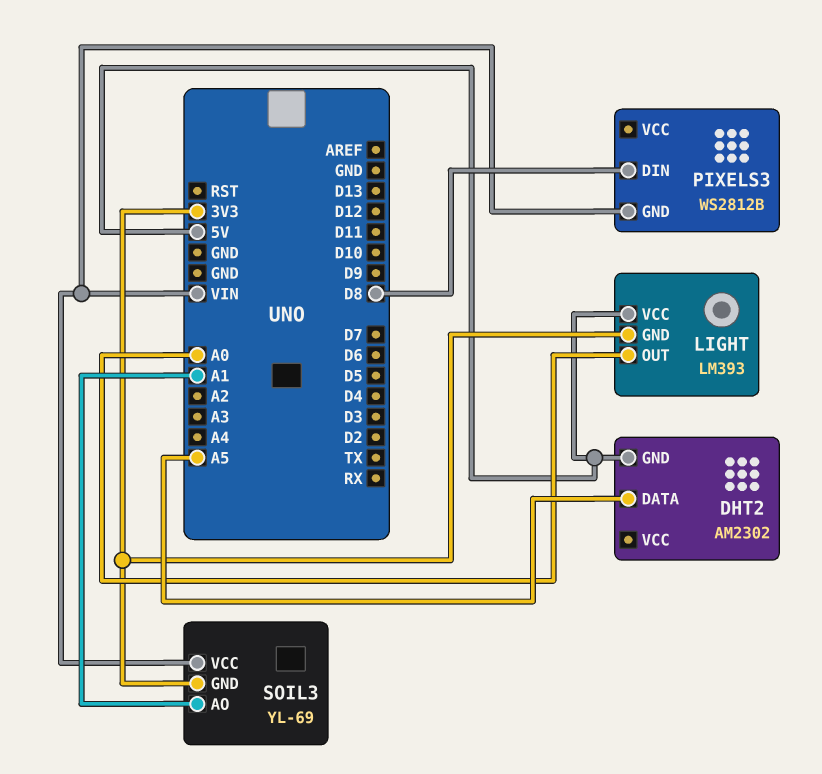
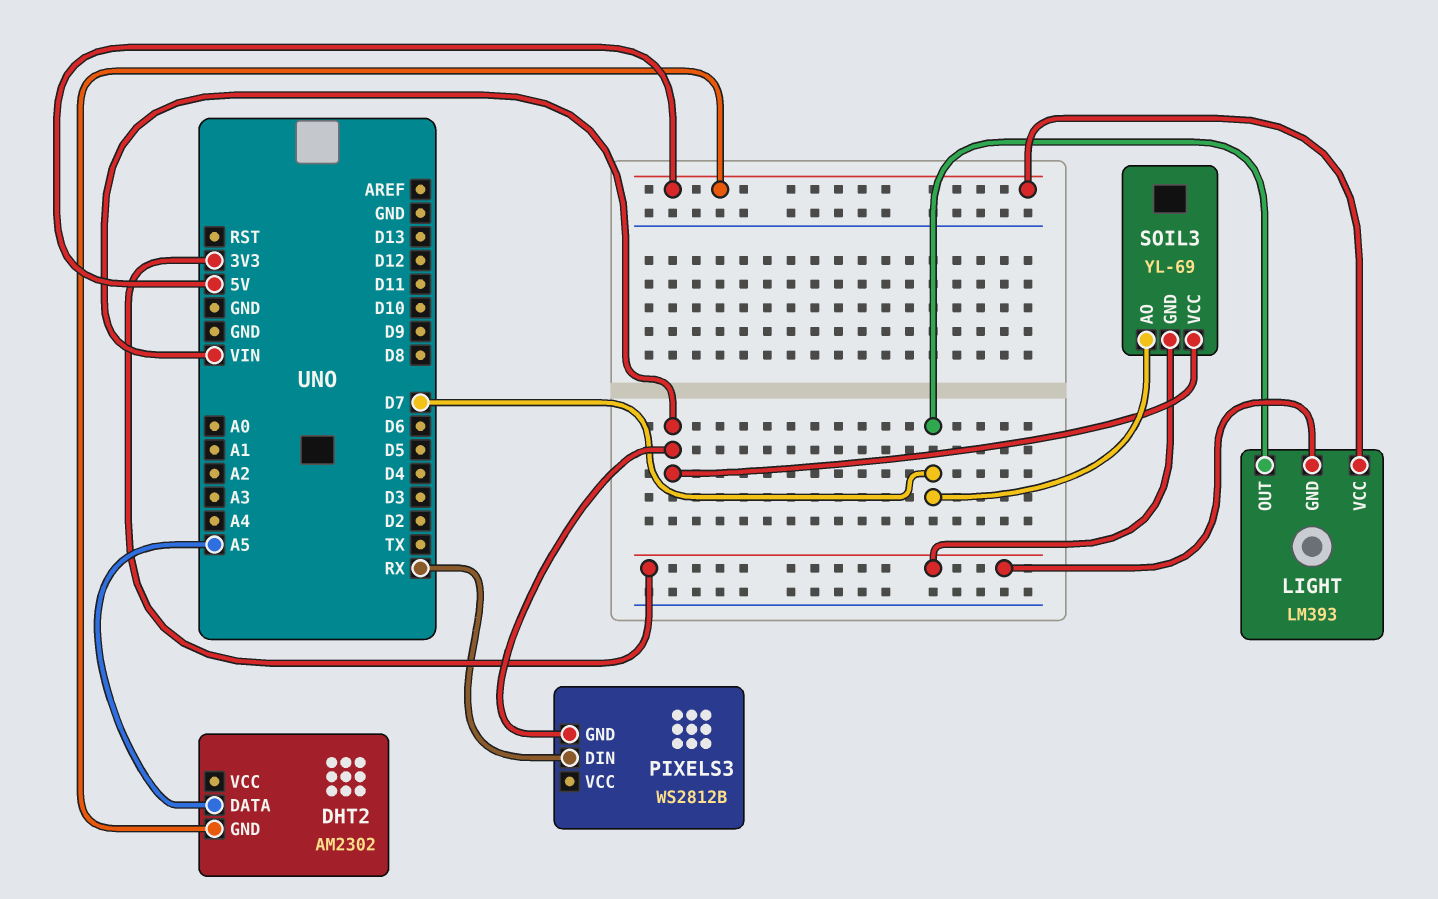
LIGHT pin OUT: A0 -> D7
PIXELS3 pin DIN: D8 -> RX
SOIL3 pin AO: A1 -> D7

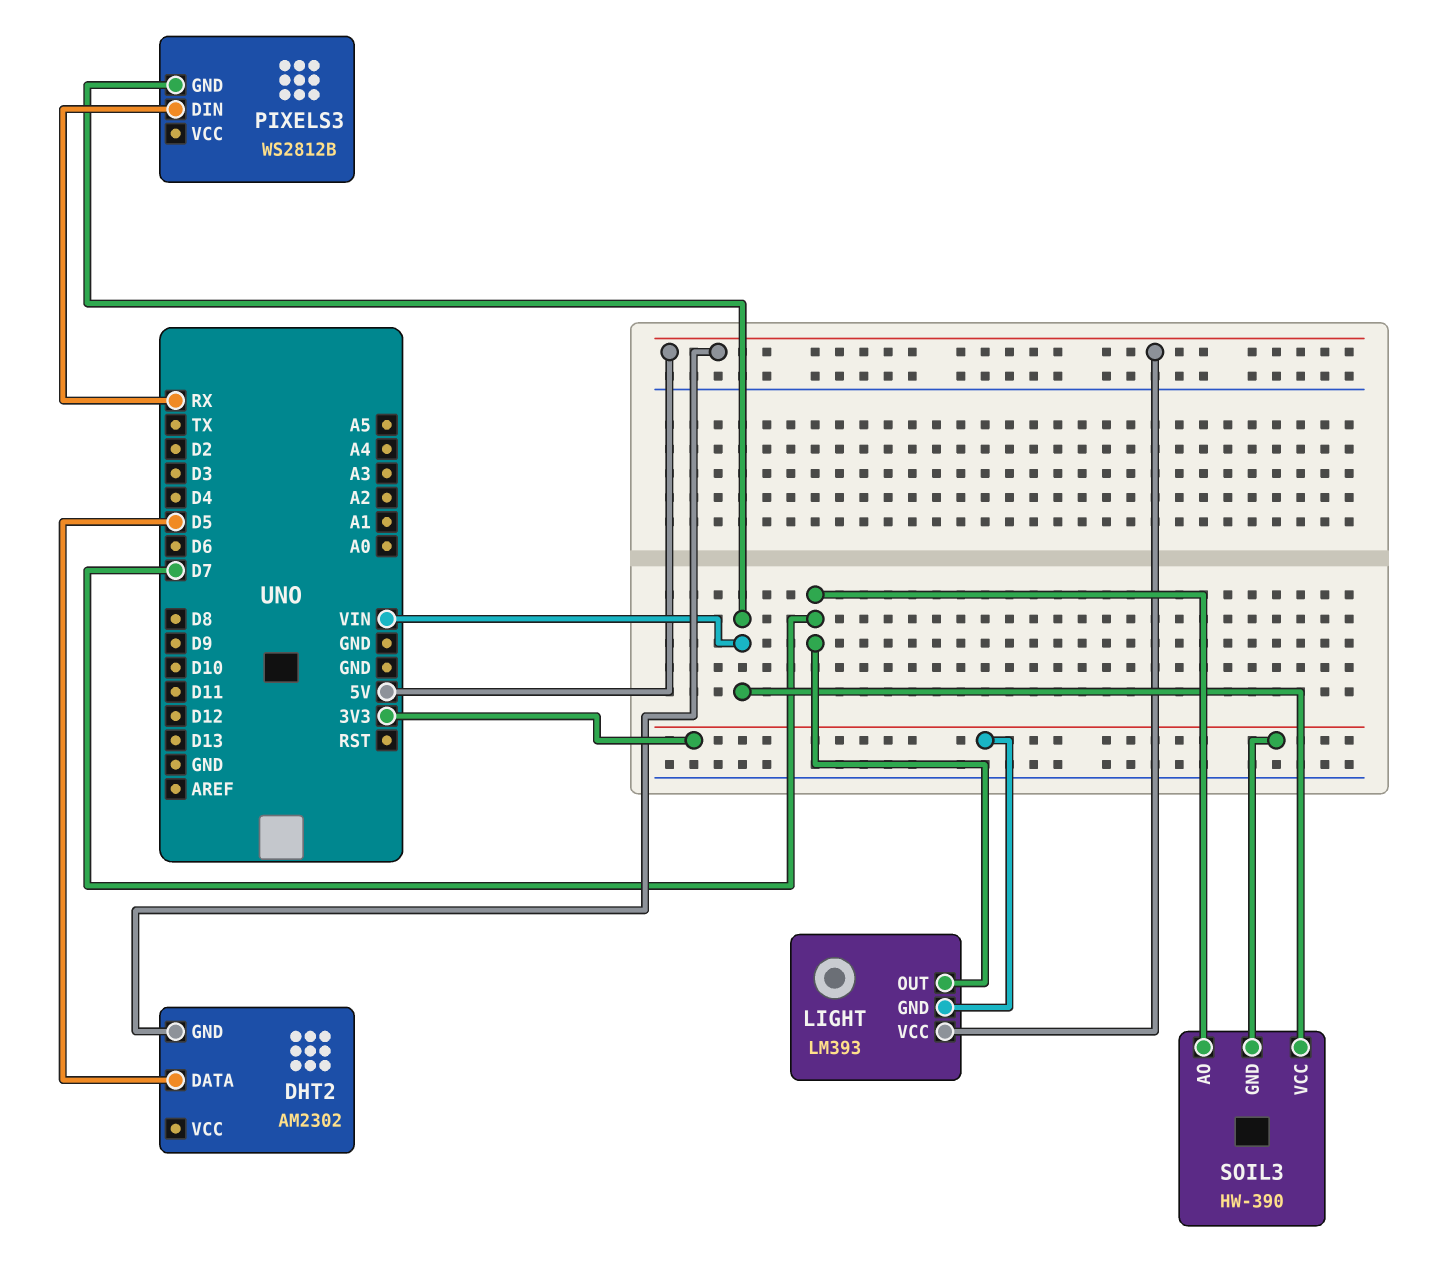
DHT2 pin DATA: A5 -> D5
SOIL3: YL-69 -> HW-390

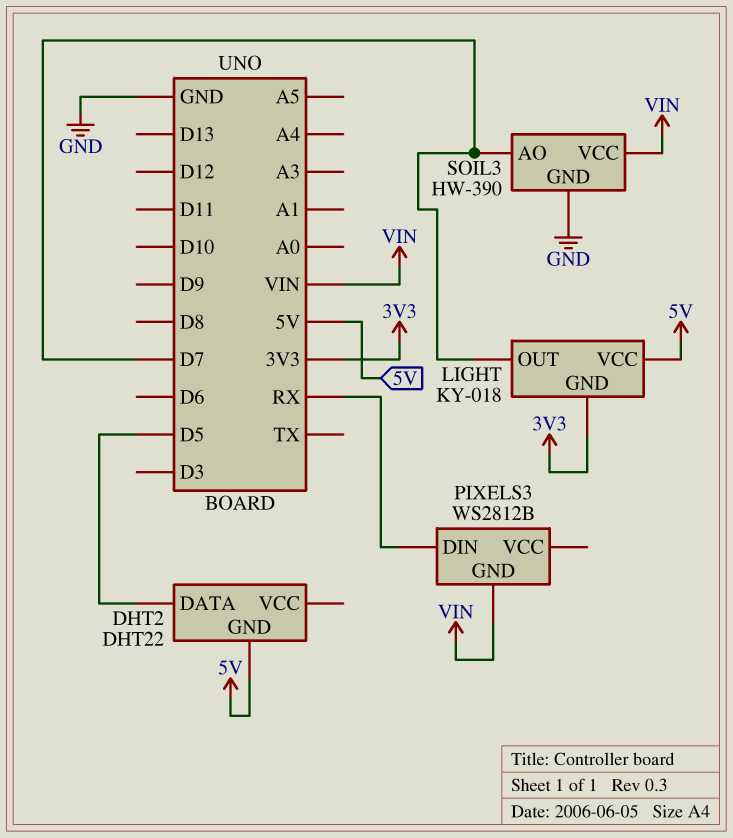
DHT2: AM2302 -> DHT22
LIGHT: LM393 -> KY-018
SOIL3 pin GND: 3V3 -> GND

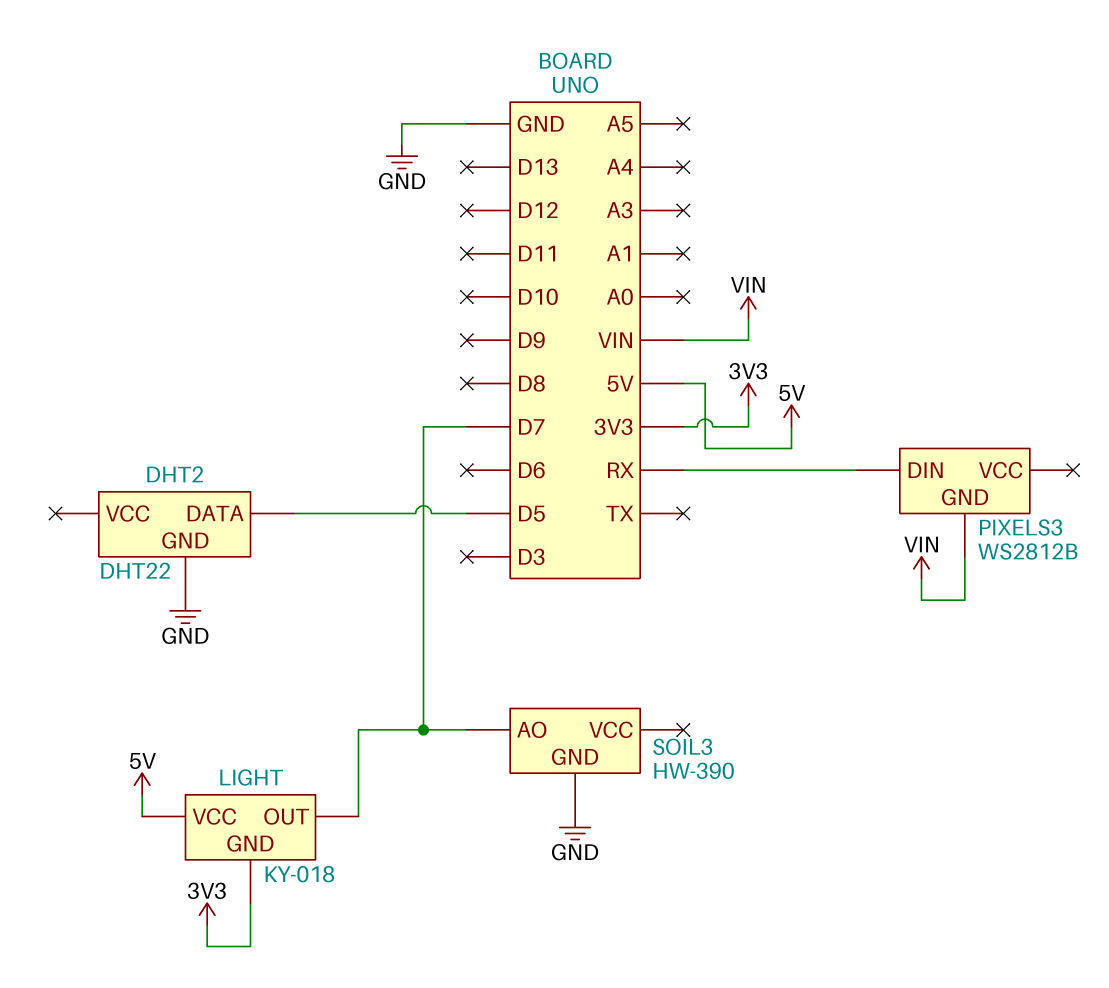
DHT2 pin GND: 5V -> GND
SOIL3 pin VCC: VIN -> none

